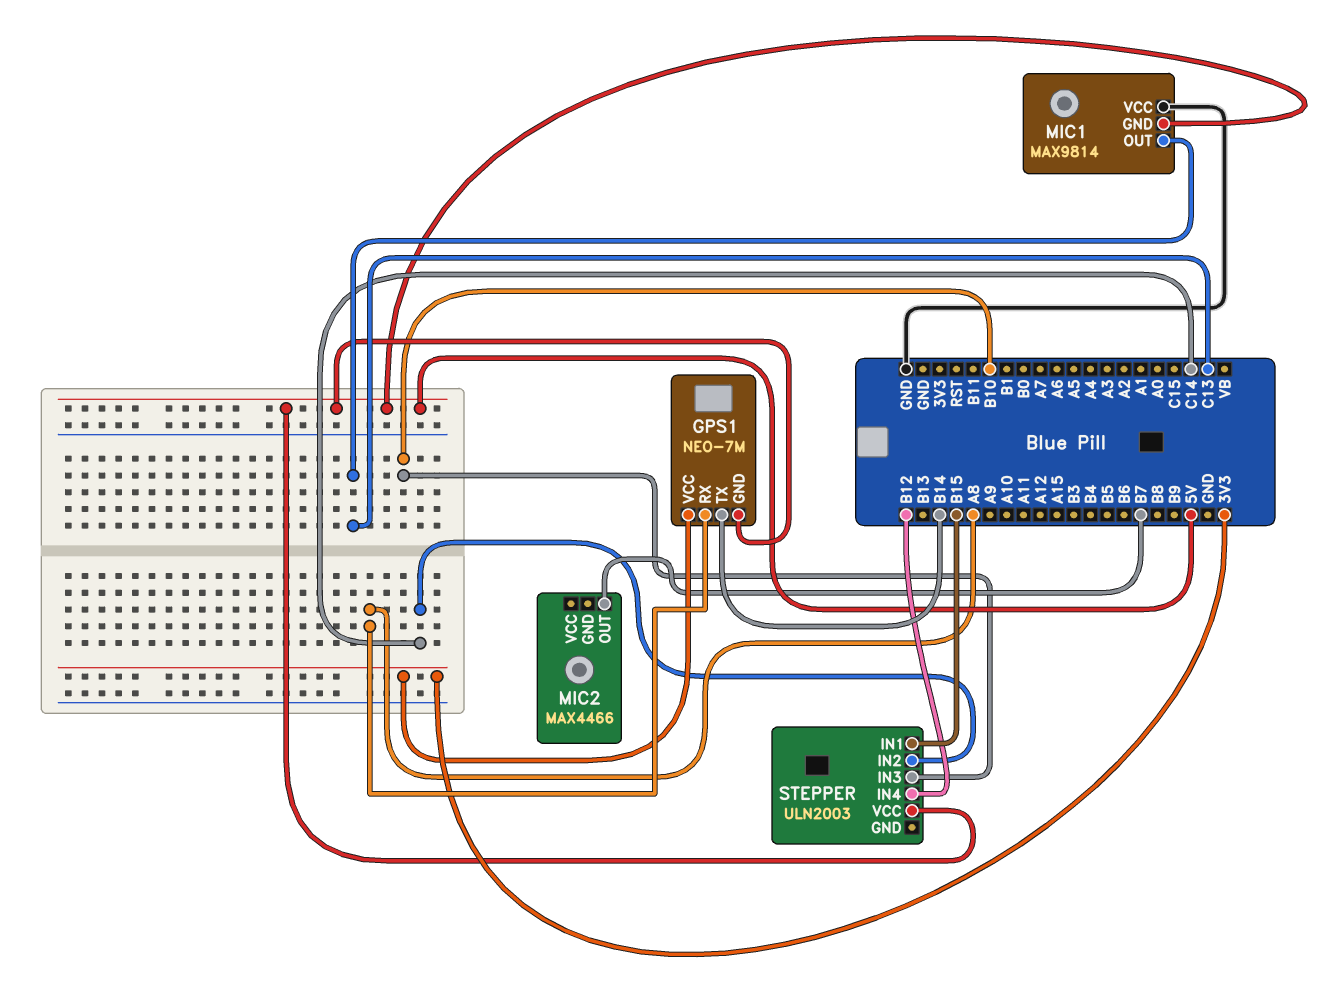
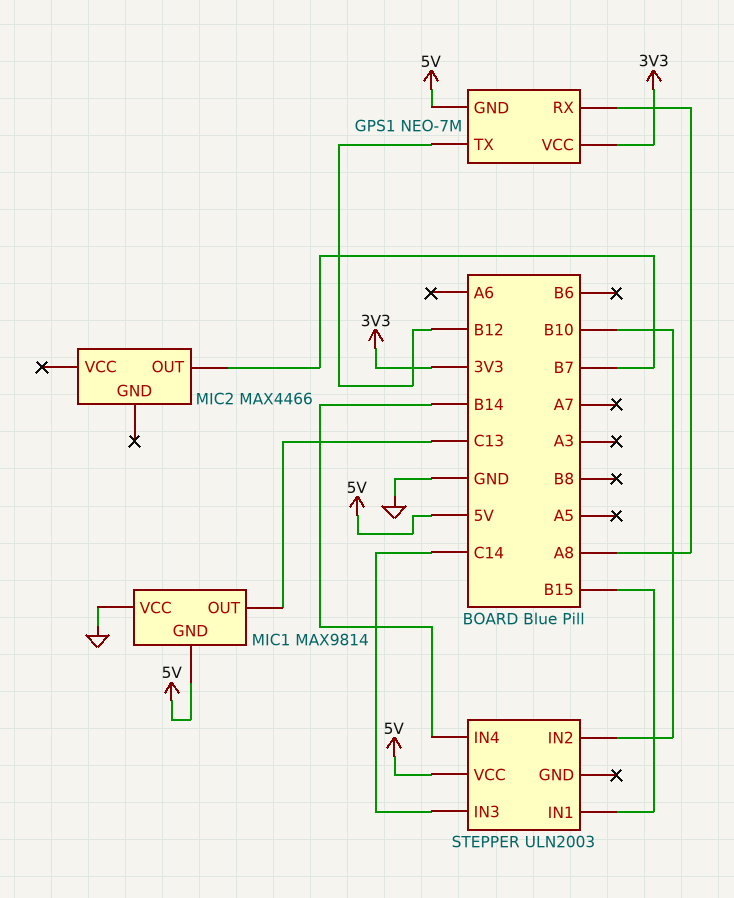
GPS1 pin TX: B14 -> B12
STEPPER pin IN2: C14 -> B10
STEPPER pin IN3: B10 -> C14
STEPPER pin IN4: B12 -> B14

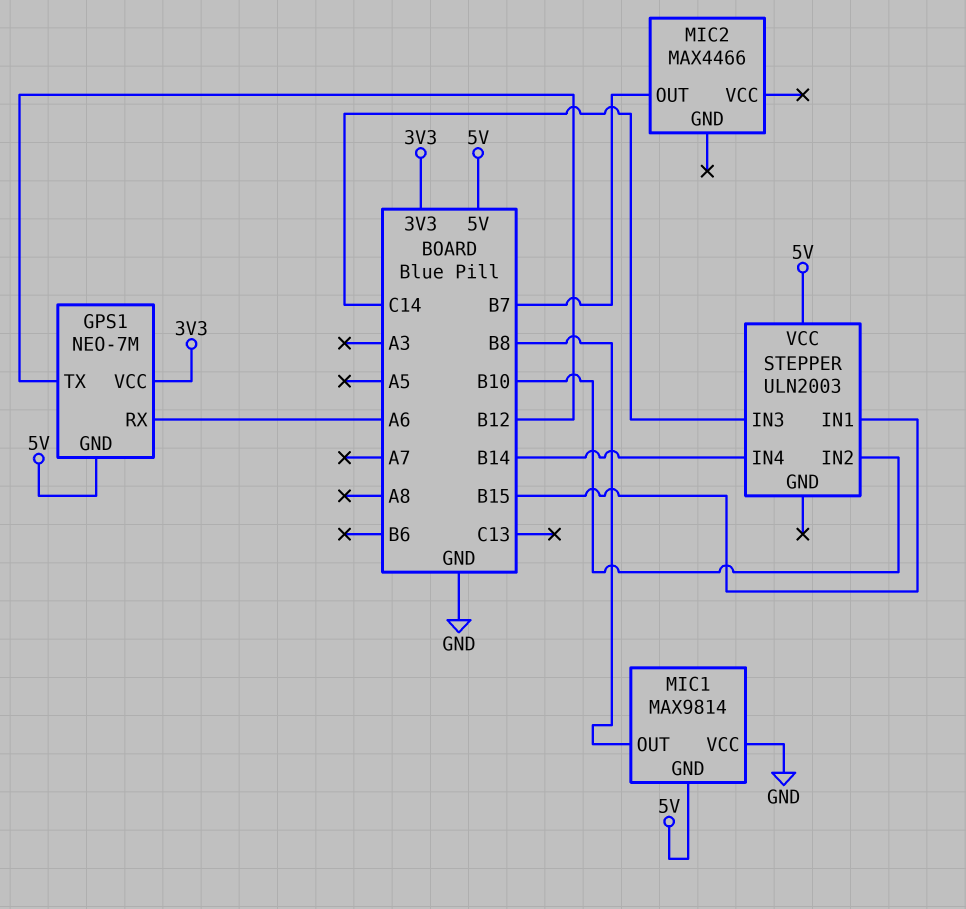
GPS1 pin RX: A8 -> A6
MIC1 pin OUT: C13 -> B8

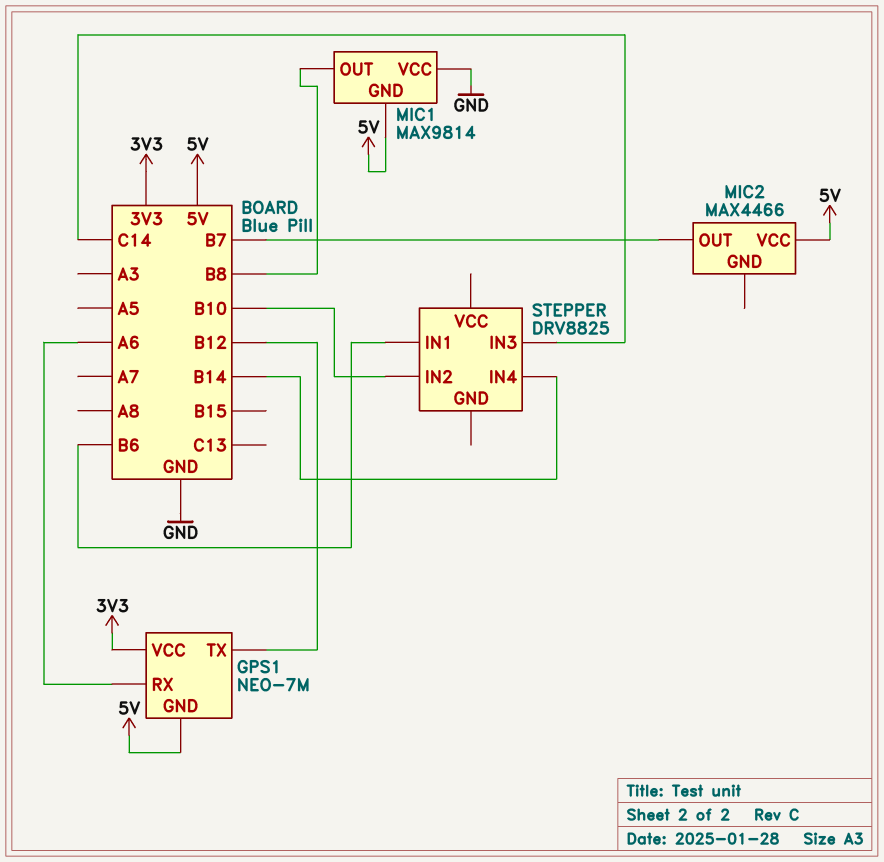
MIC2 pin VCC: none -> 5V
STEPPER: ULN2003 -> DRV8825
STEPPER pin IN1: B15 -> B6
STEPPER pin VCC: 5V -> none

